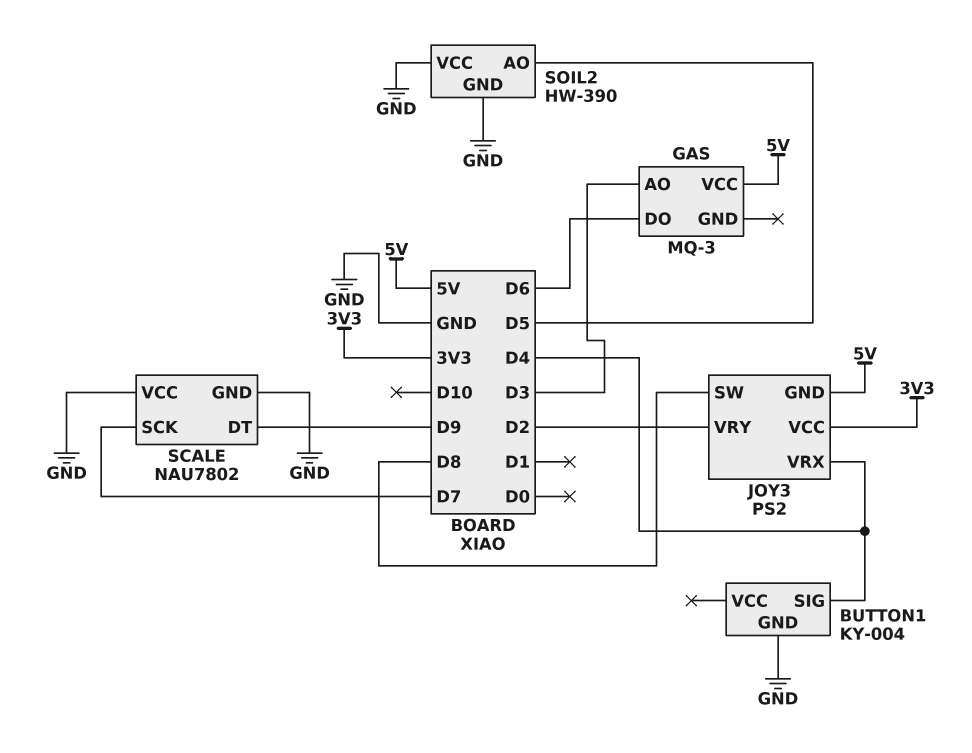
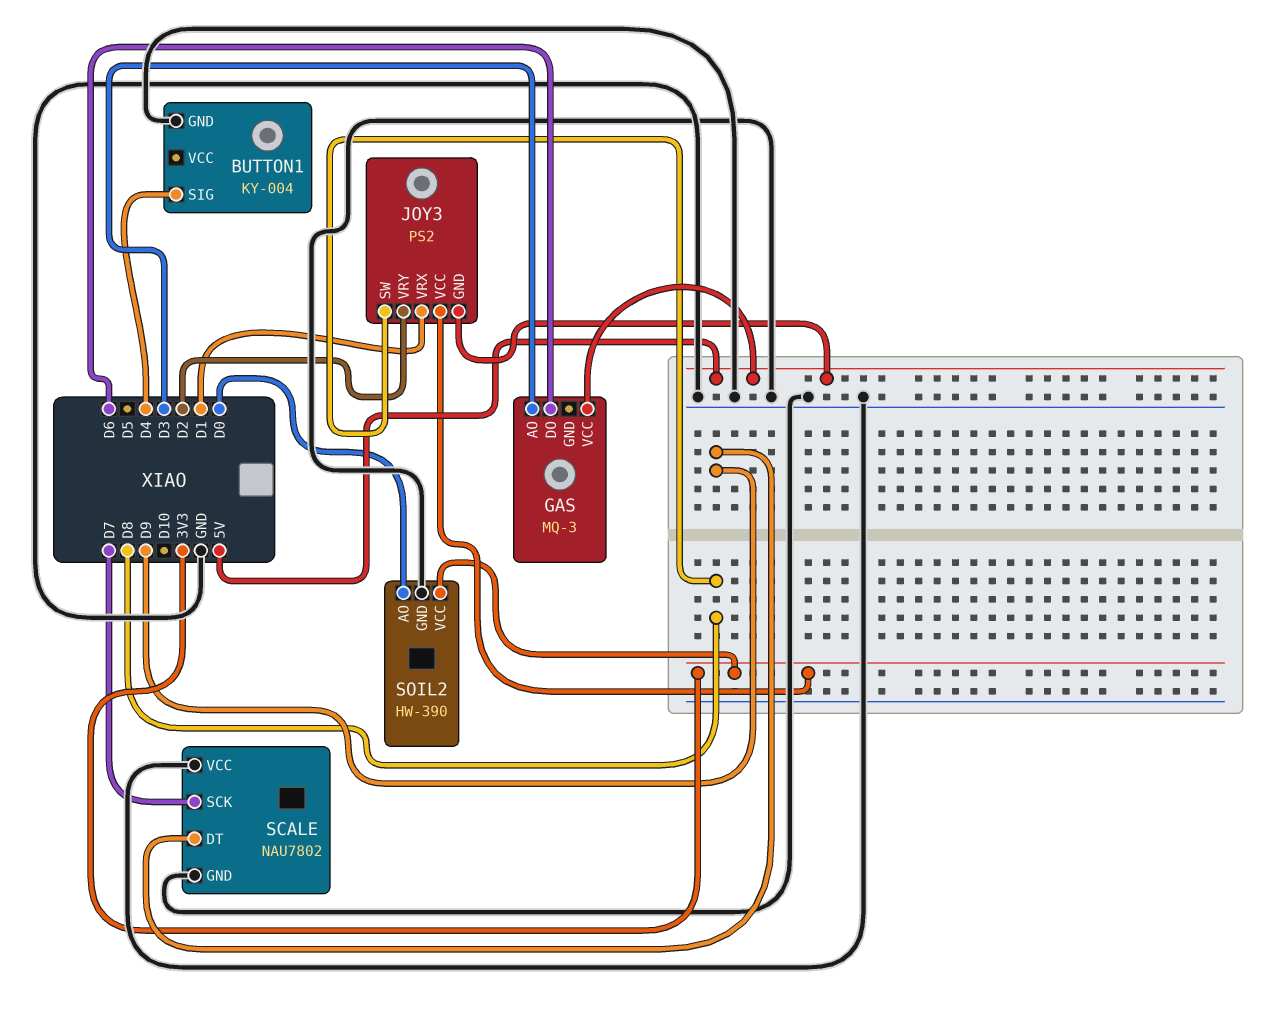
JOY3 pin VRX: D4 -> D1
SOIL2 pin AO: D5 -> D0
SOIL2 pin VCC: GND -> 3V3

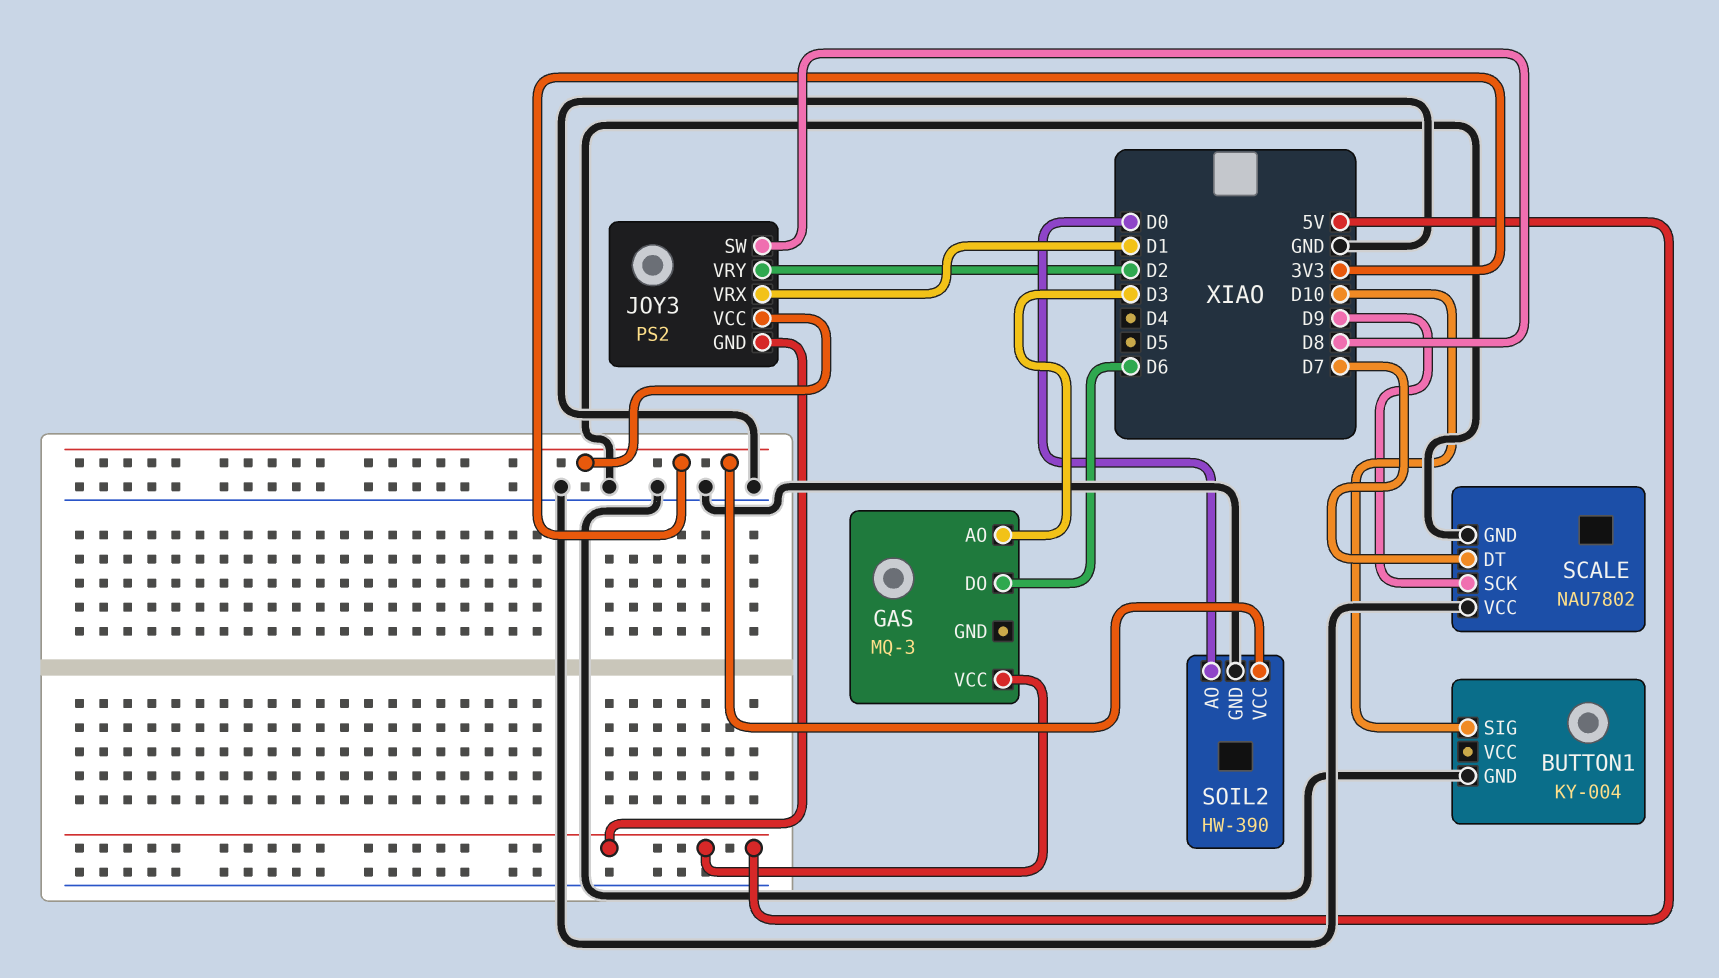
BUTTON1 pin SIG: D4 -> D10
SCALE pin DT: D9 -> D7
SCALE pin SCK: D7 -> D9

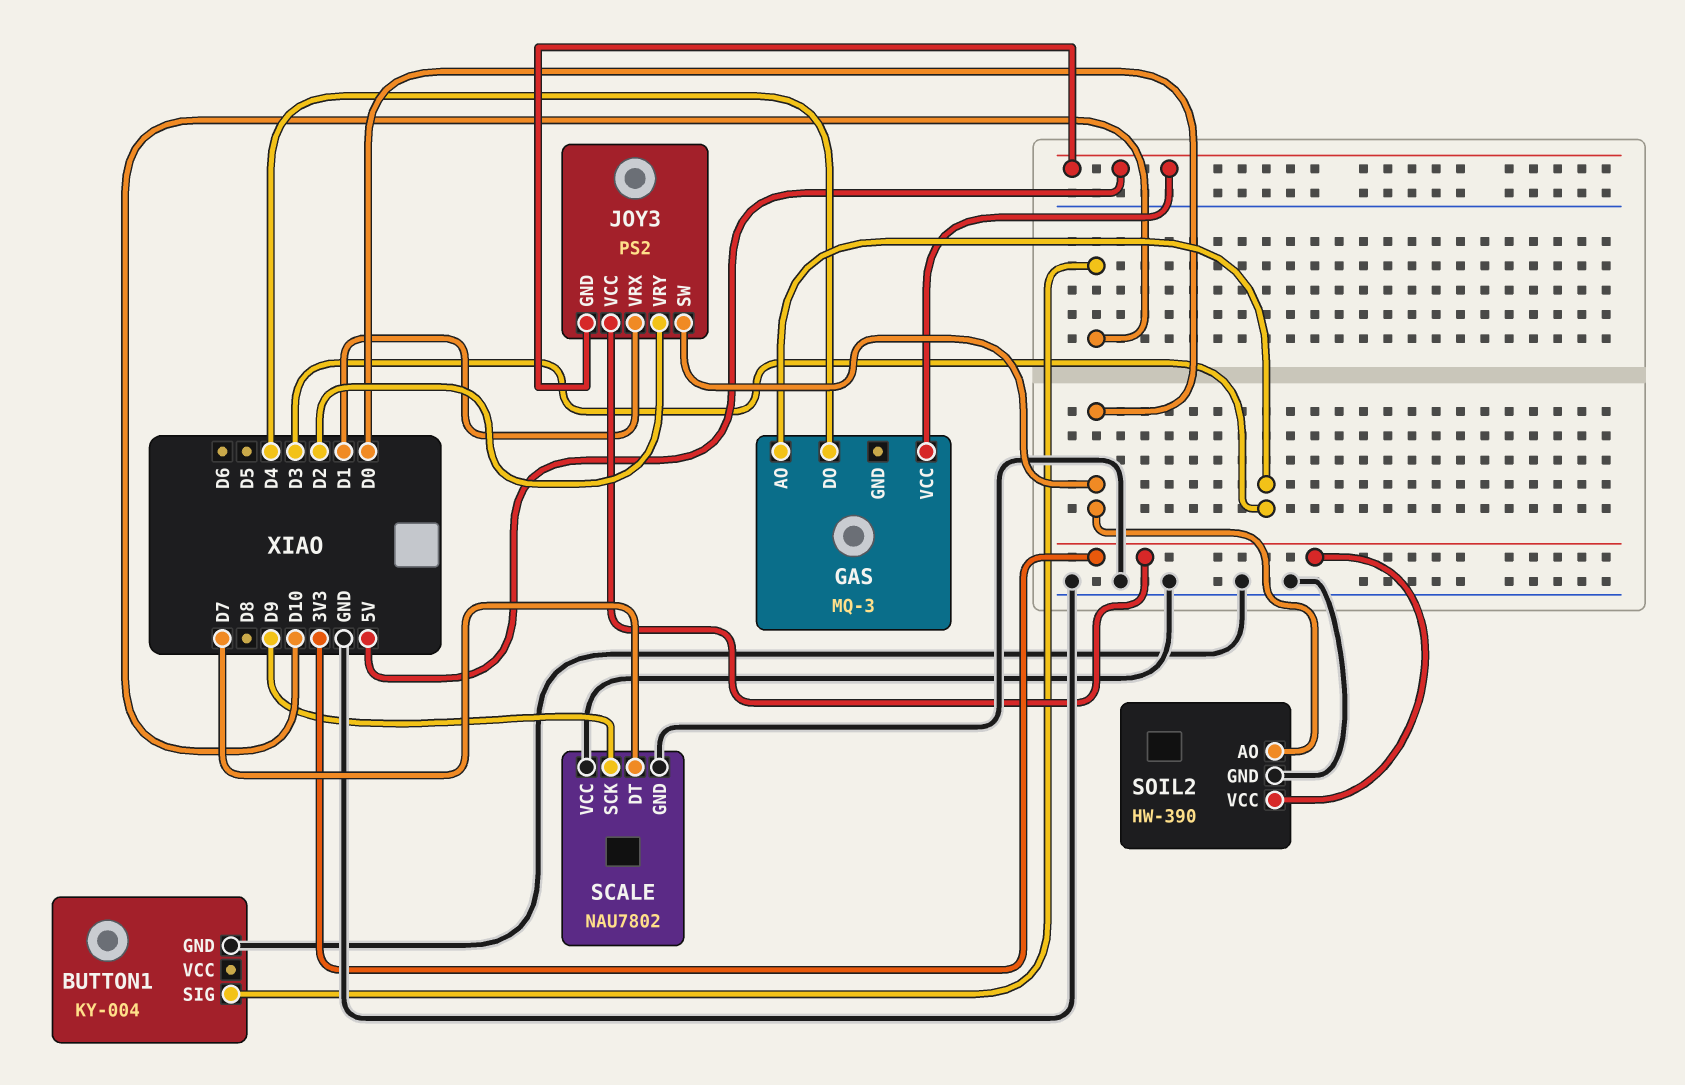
GAS pin DO: D6 -> D4
JOY3 pin SW: D8 -> D0

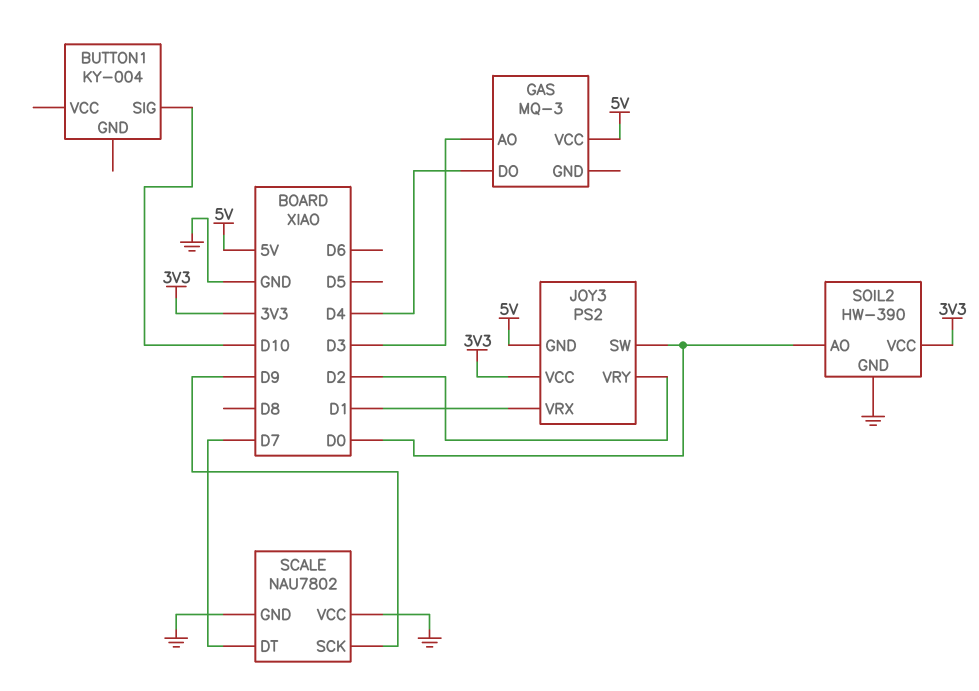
BUTTON1 pin GND: GND -> none

